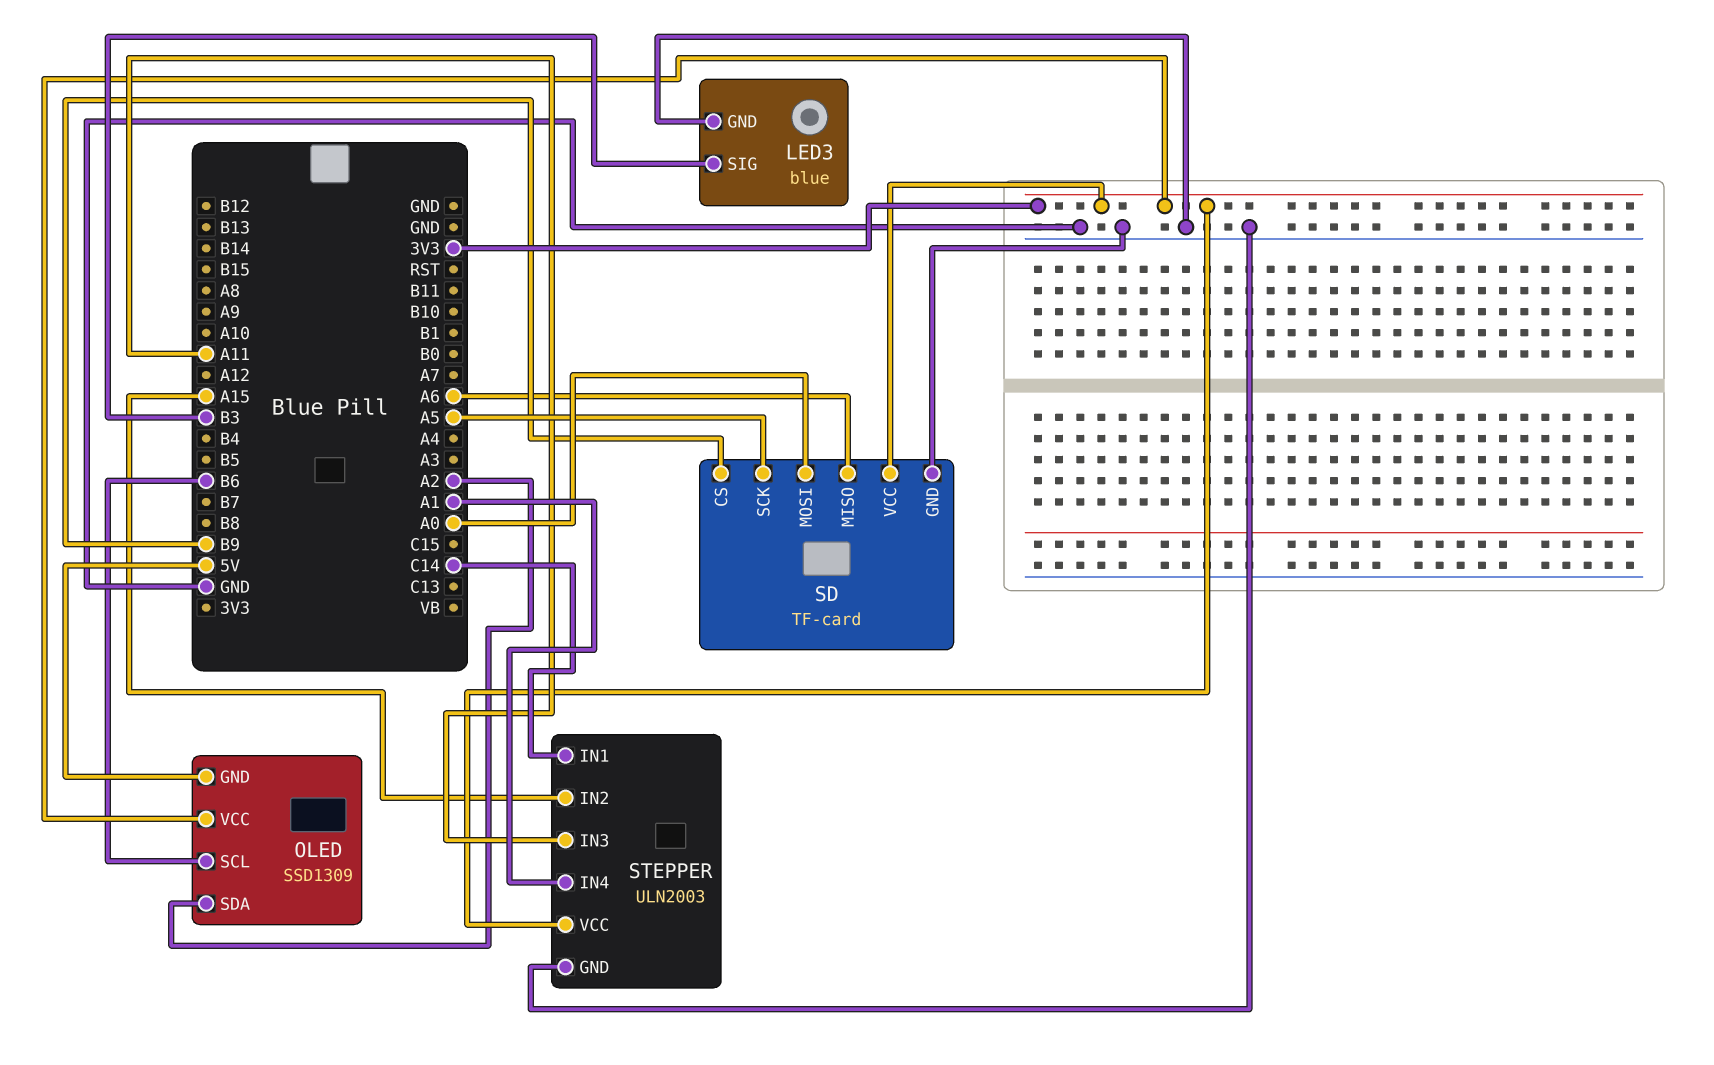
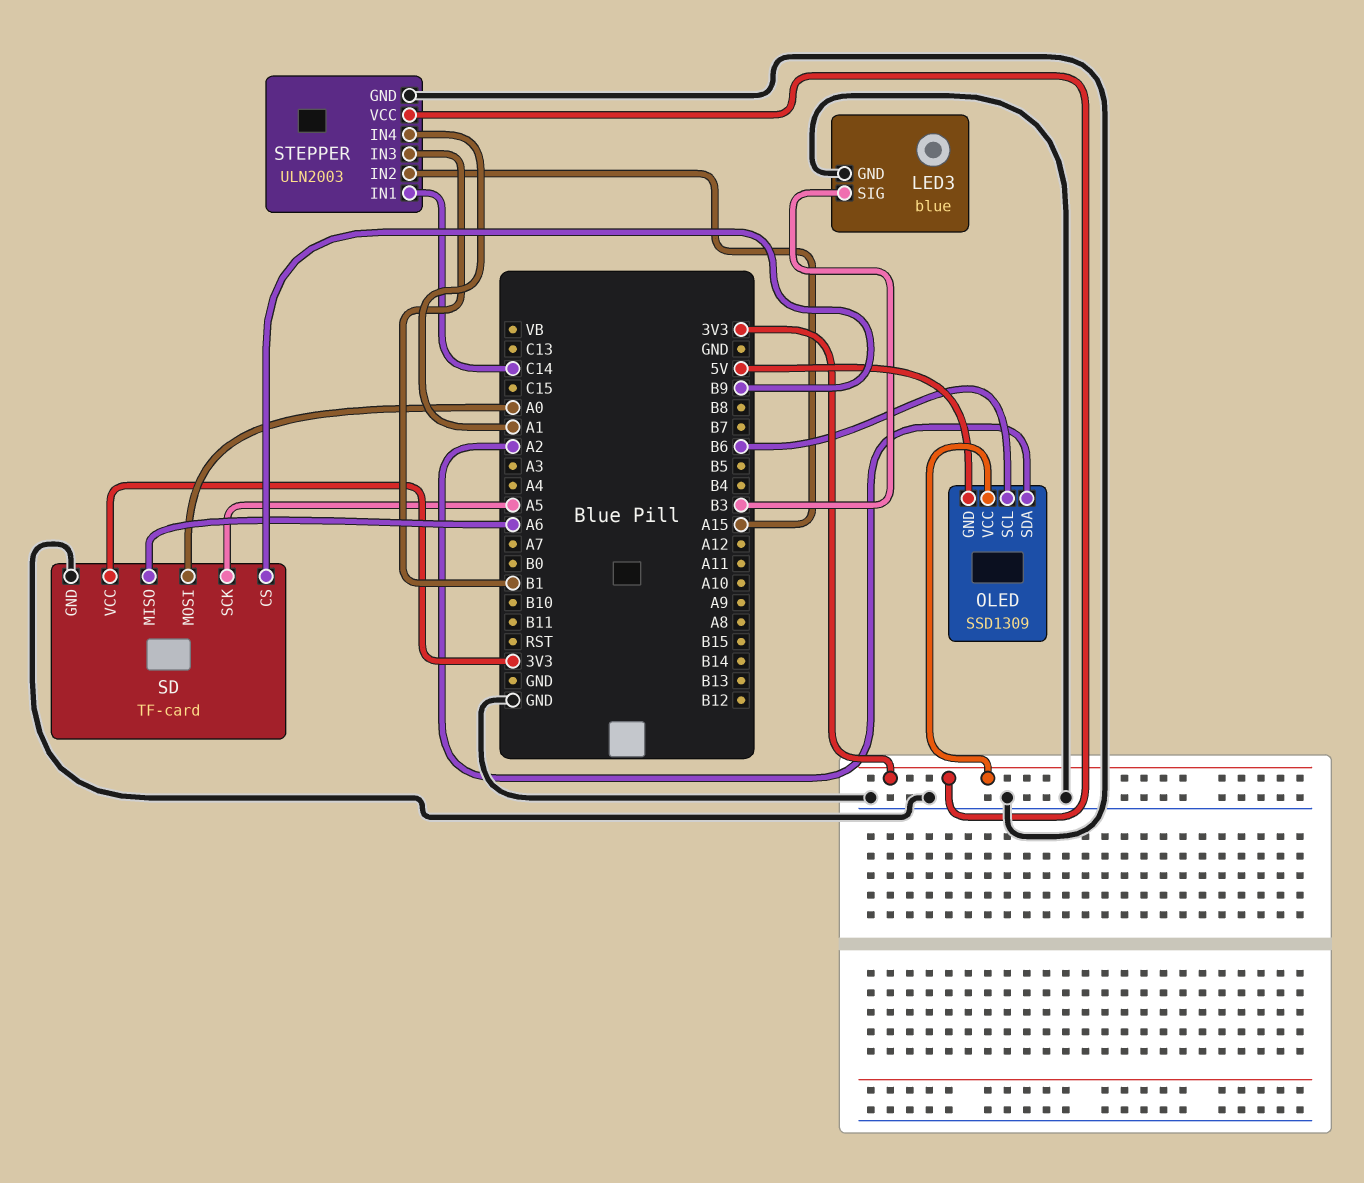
STEPPER pin IN3: A11 -> B1

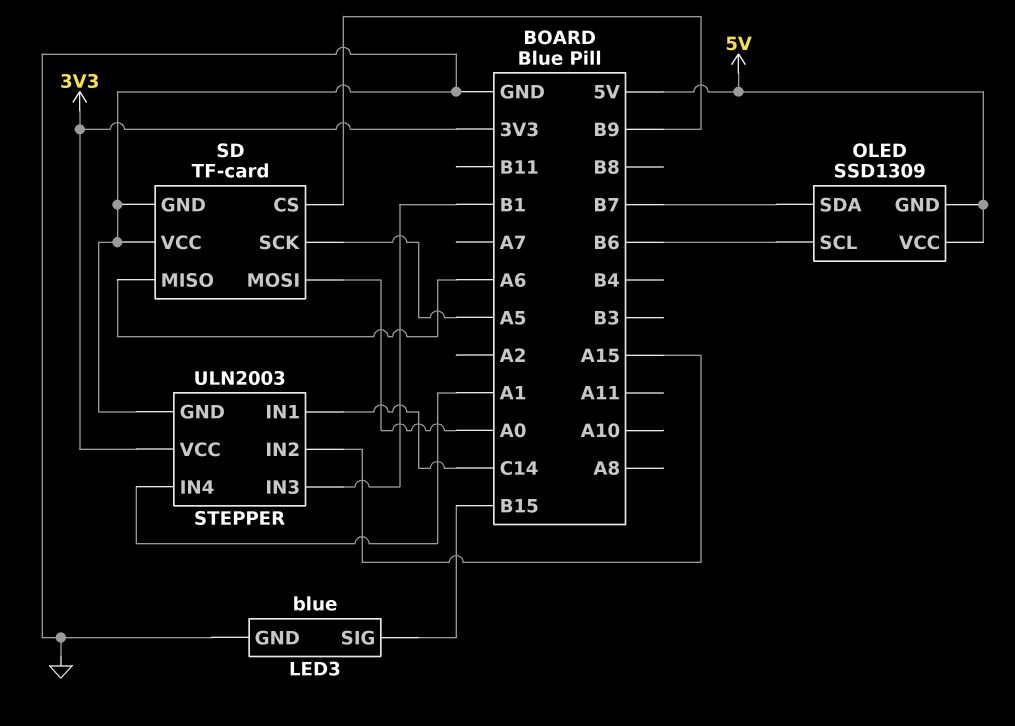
LED3 pin SIG: B3 -> B15
OLED pin SDA: A2 -> B7
OLED pin VCC: 3V3 -> 5V
SD pin VCC: 3V3 -> GND

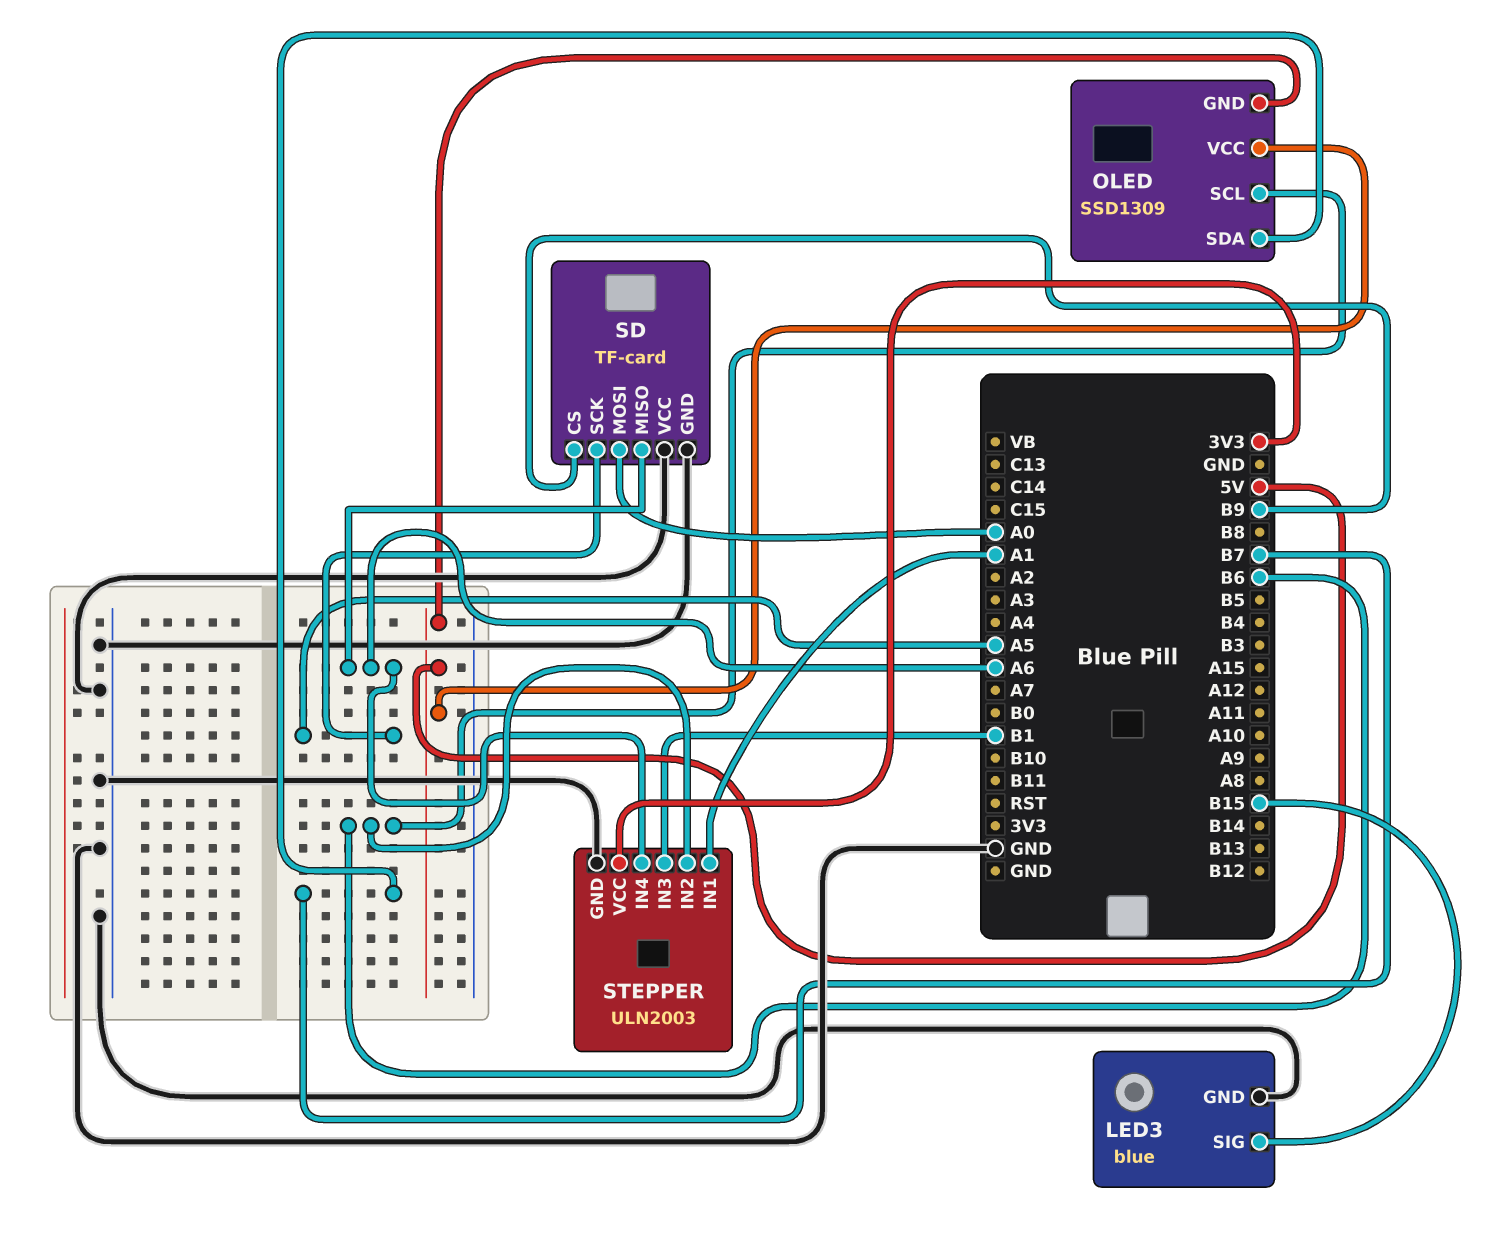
STEPPER pin IN1: C14 -> A1
STEPPER pin IN2: A15 -> B6
STEPPER pin IN4: A1 -> A6

